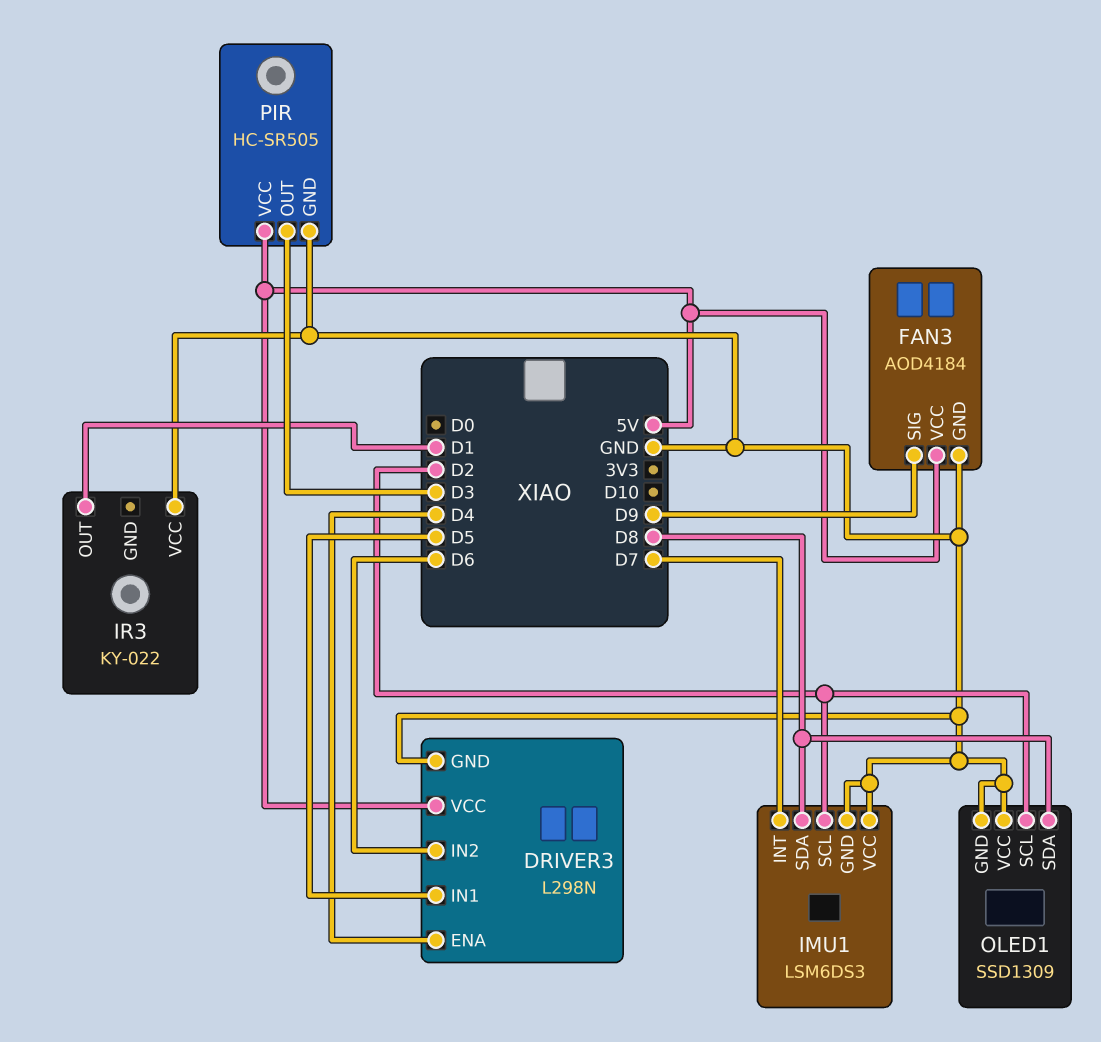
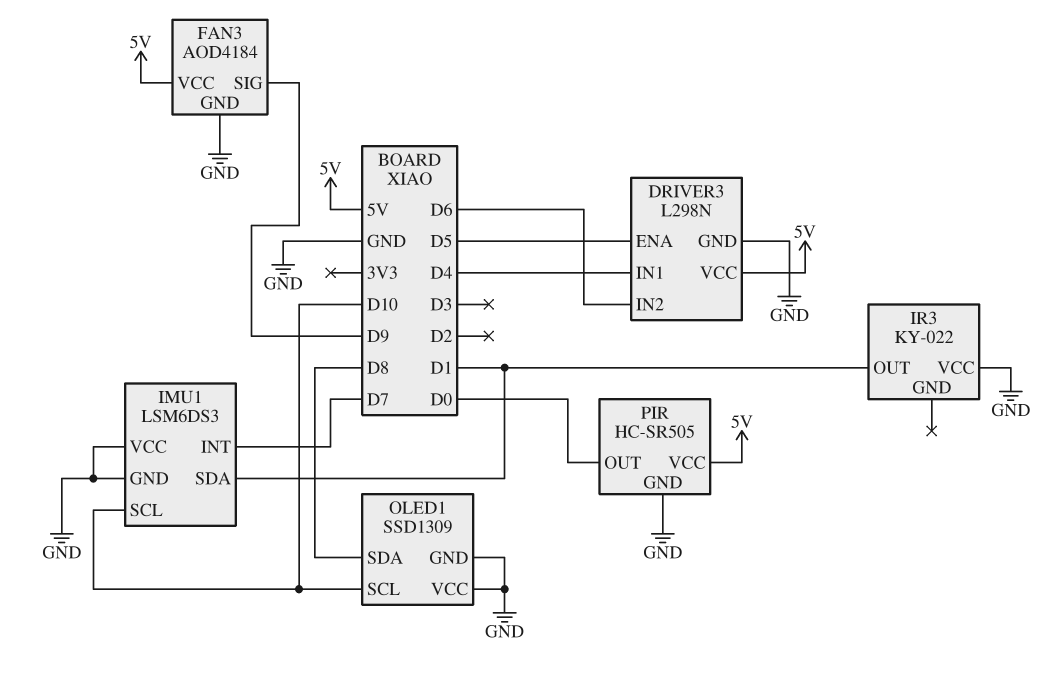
DRIVER3 pin ENA: D4 -> D5
DRIVER3 pin IN1: D5 -> D4
IMU1 pin SCL: D2 -> D10
IMU1 pin SDA: D8 -> D1
OLED1 pin SCL: D2 -> D10
PIR pin OUT: D3 -> D0

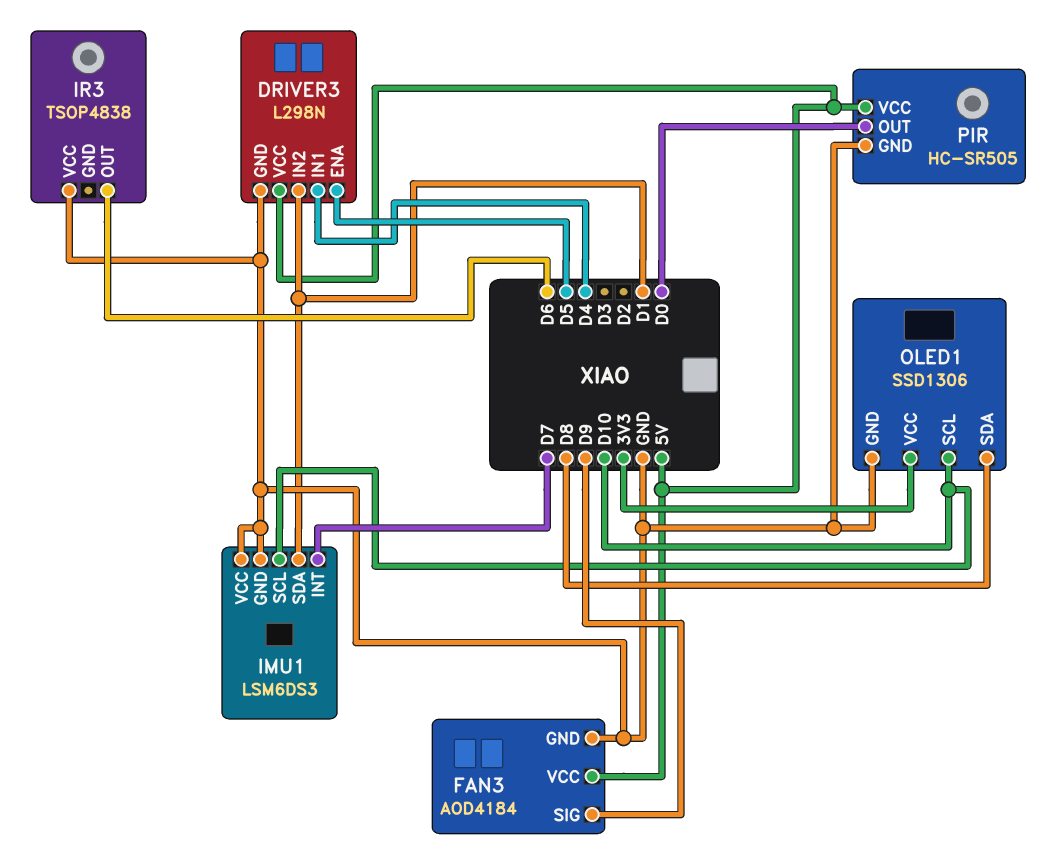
DRIVER3 pin IN2: D6 -> D1
IR3: KY-022 -> TSOP4838
IR3 pin OUT: D1 -> D6
OLED1: SSD1309 -> SSD1306
OLED1 pin VCC: GND -> 3V3

